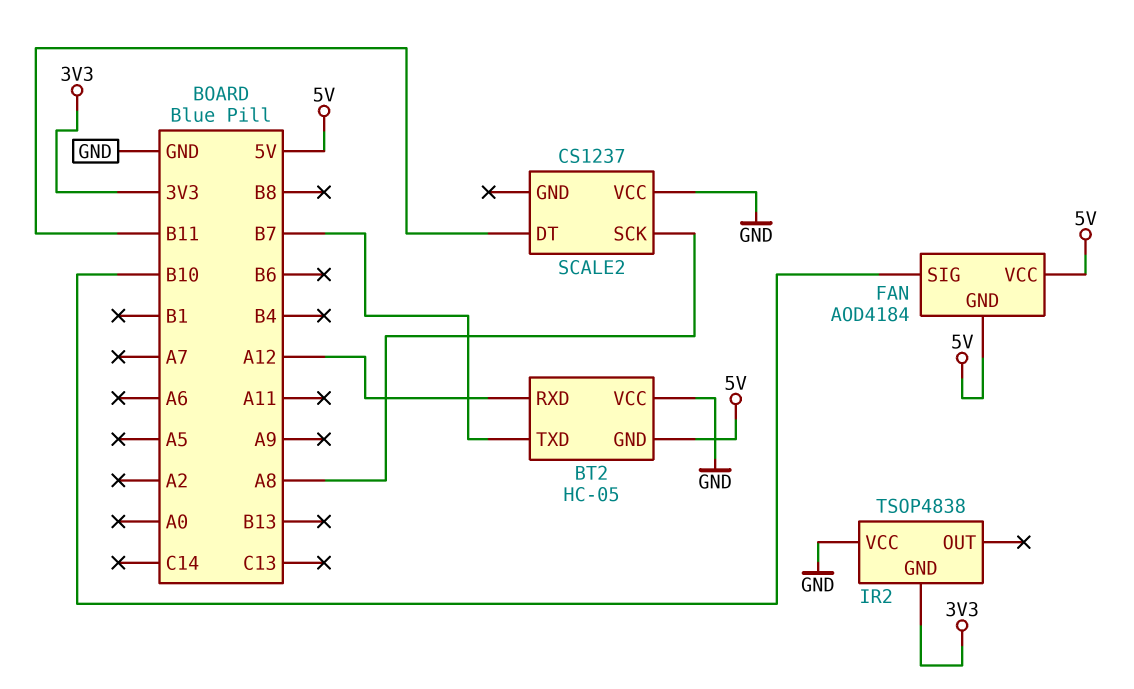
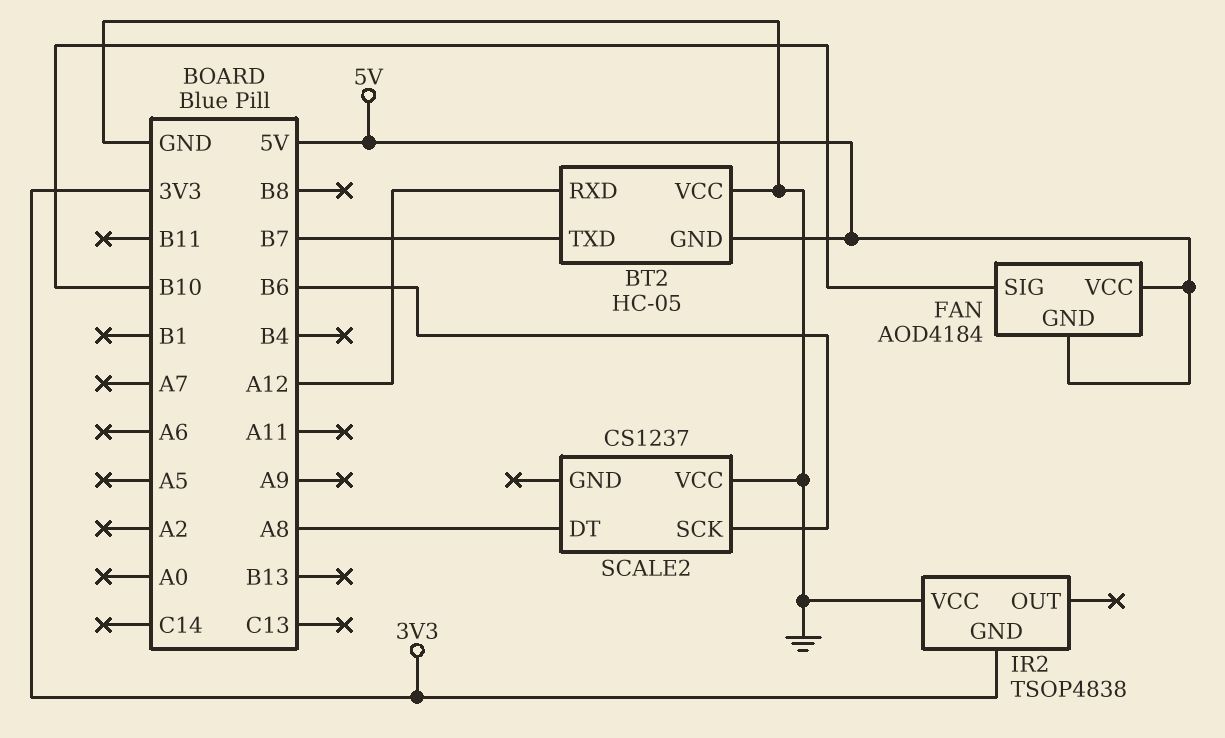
SCALE2 pin DT: B11 -> A8
SCALE2 pin SCK: A8 -> B6

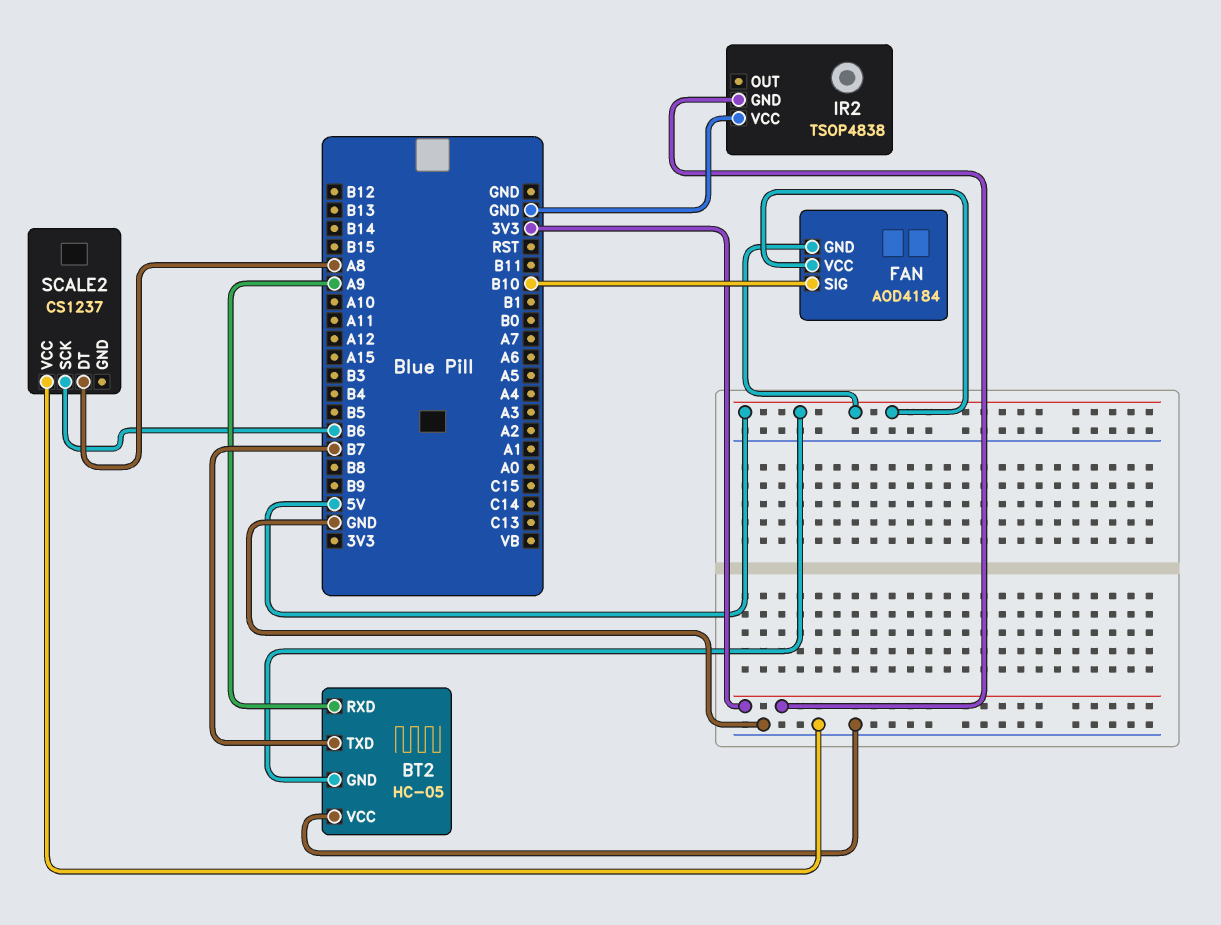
BT2 pin RXD: A12 -> A9

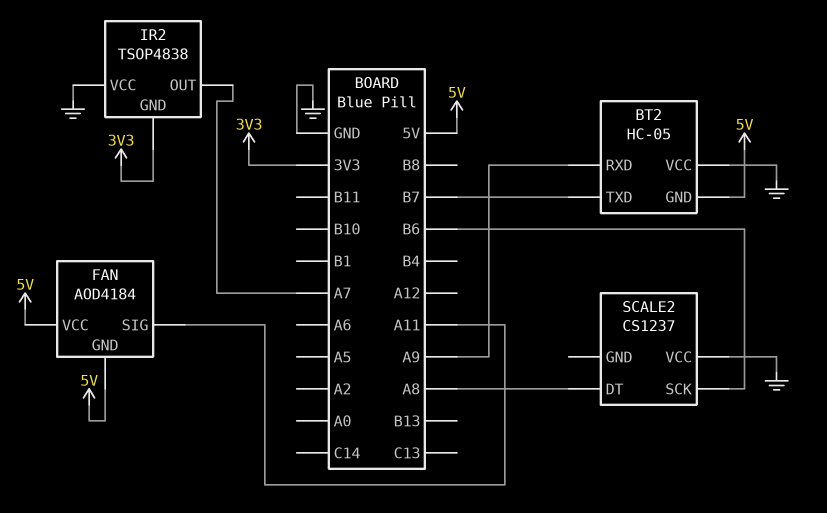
FAN pin SIG: B10 -> A11
IR2 pin OUT: none -> A7

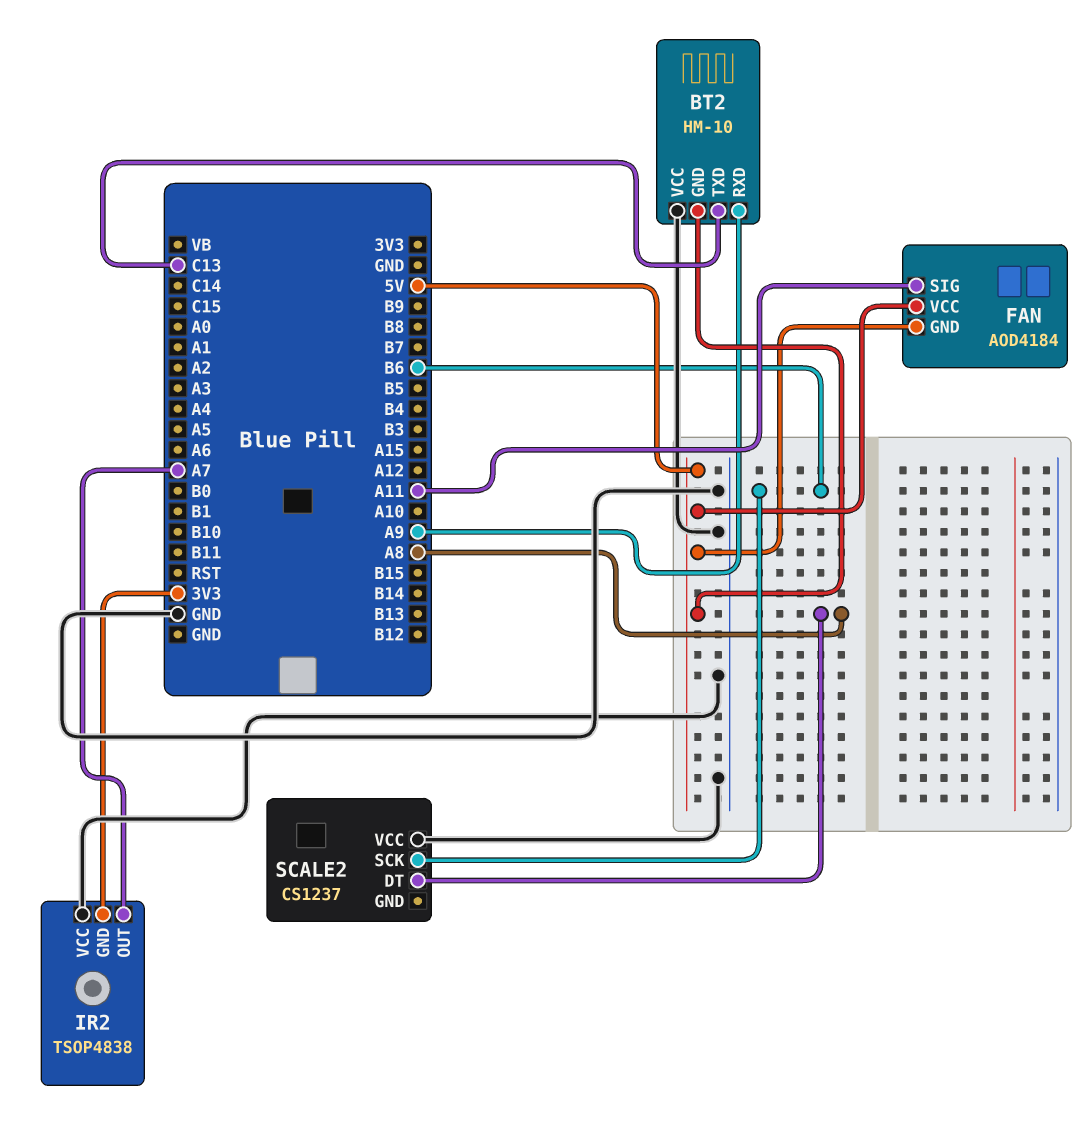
BT2: HC-05 -> HM-10
BT2 pin TXD: B7 -> C13

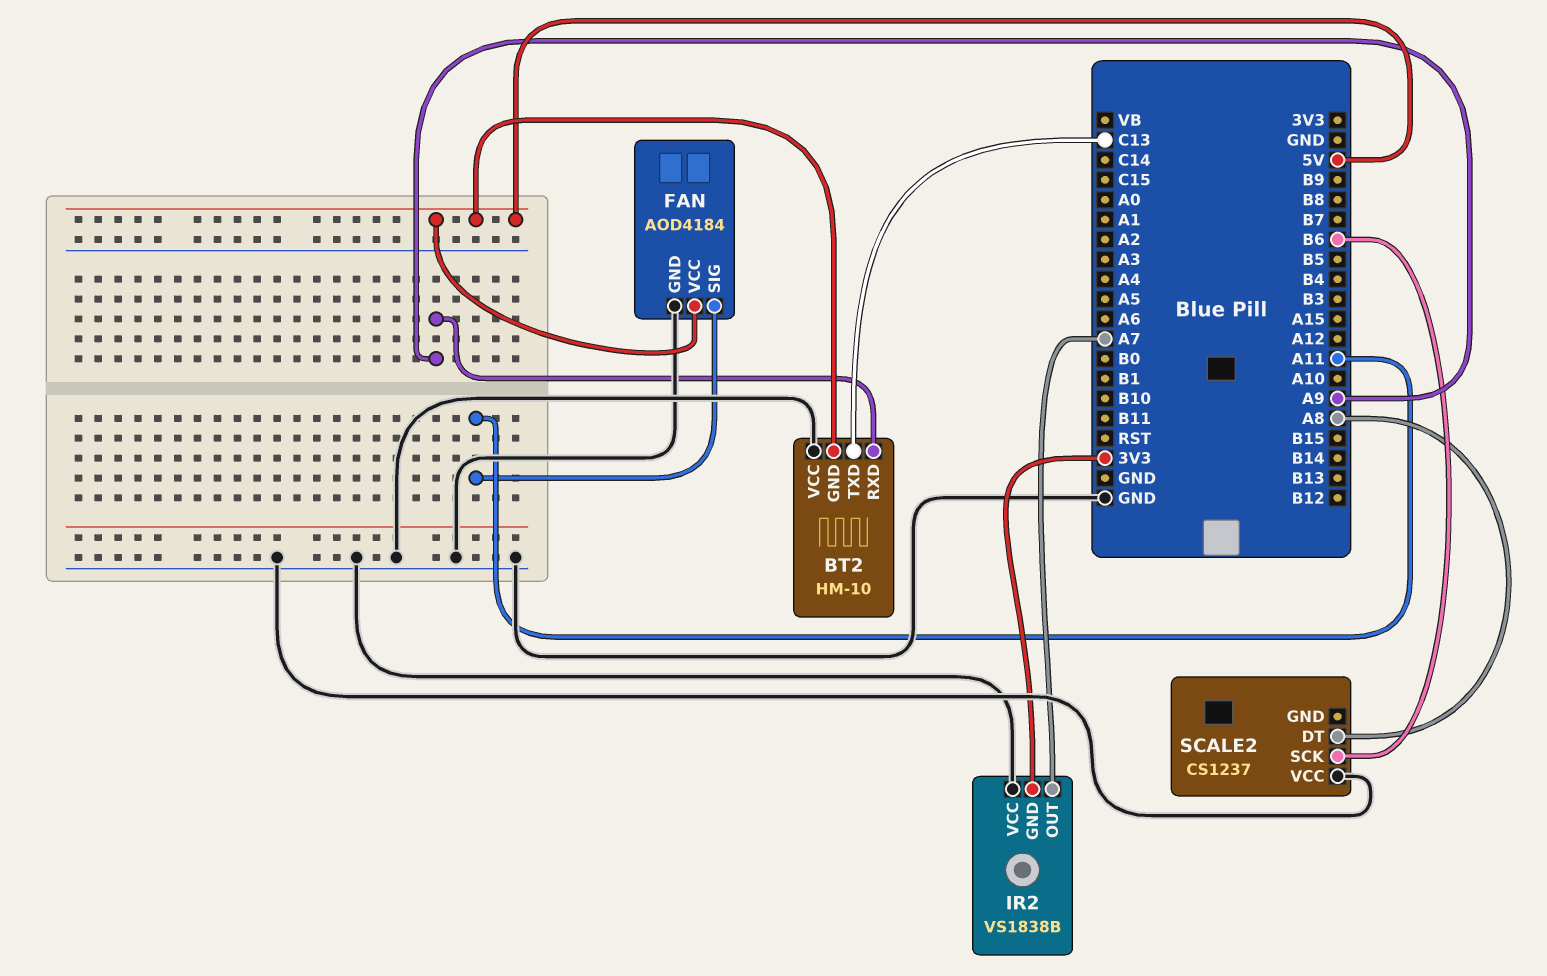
FAN pin GND: 5V -> GND
IR2: TSOP4838 -> VS1838B

